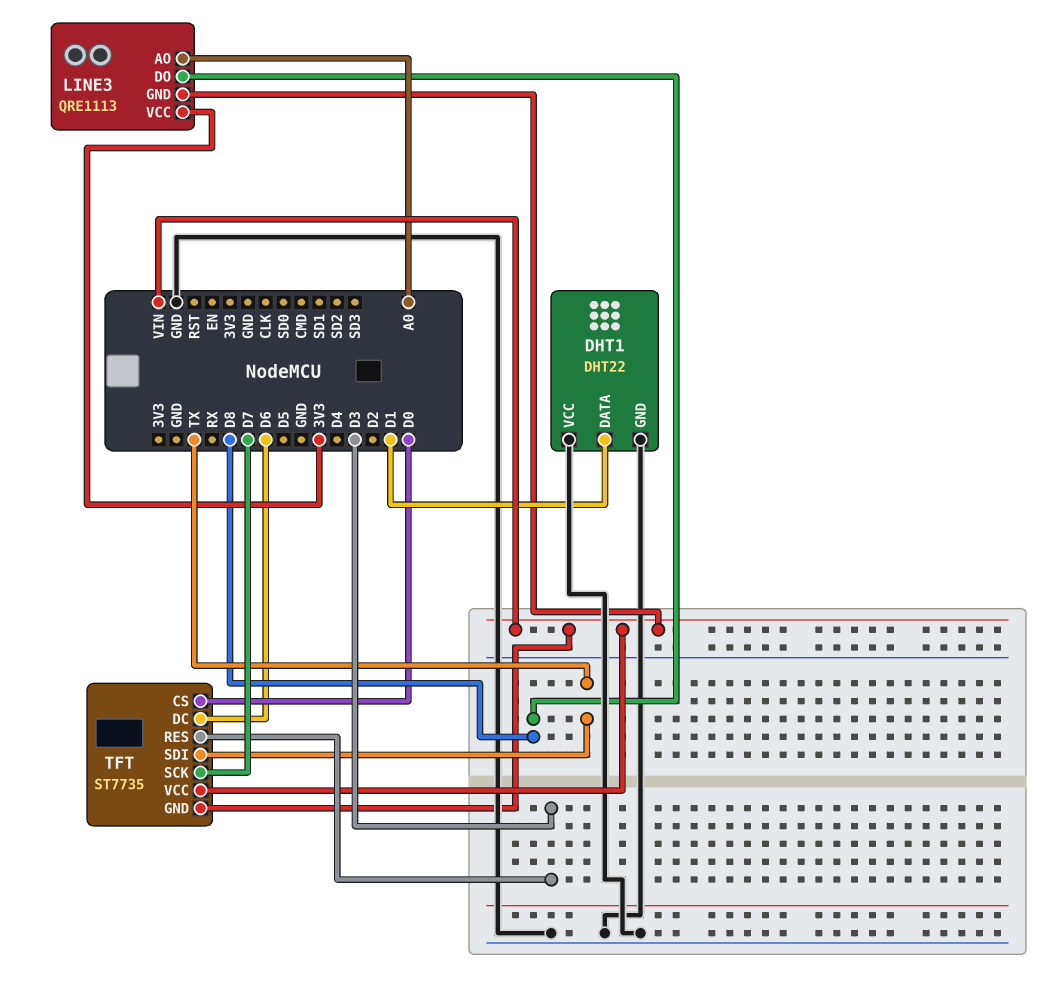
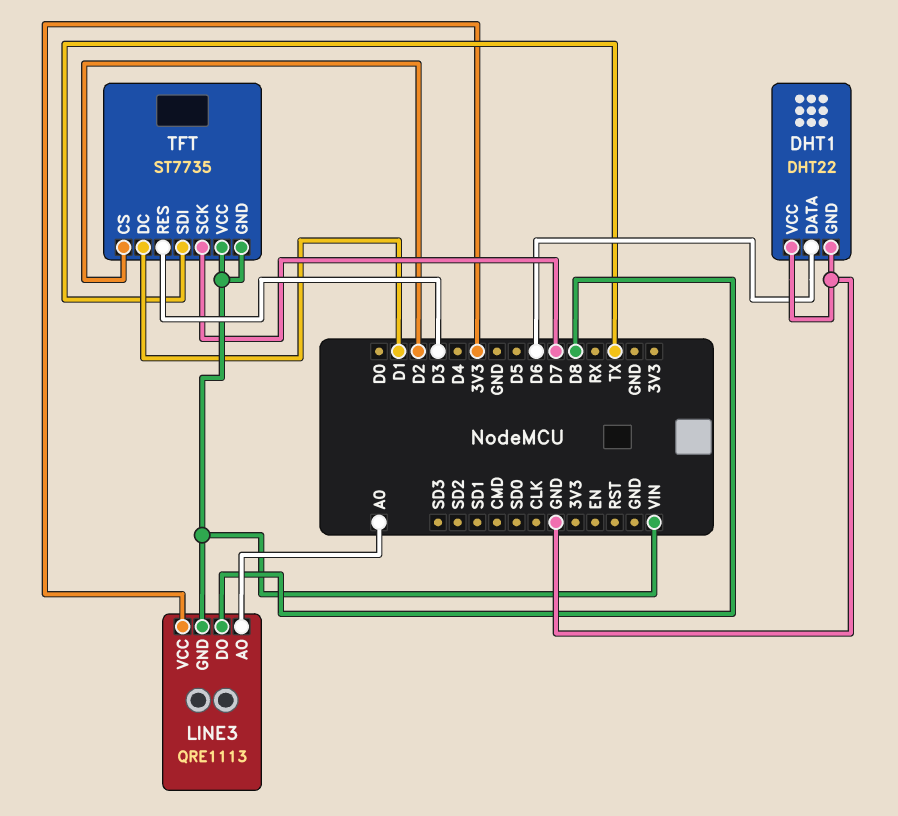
DHT1 pin DATA: D1 -> D6
TFT pin CS: D0 -> D2
TFT pin DC: D6 -> D1

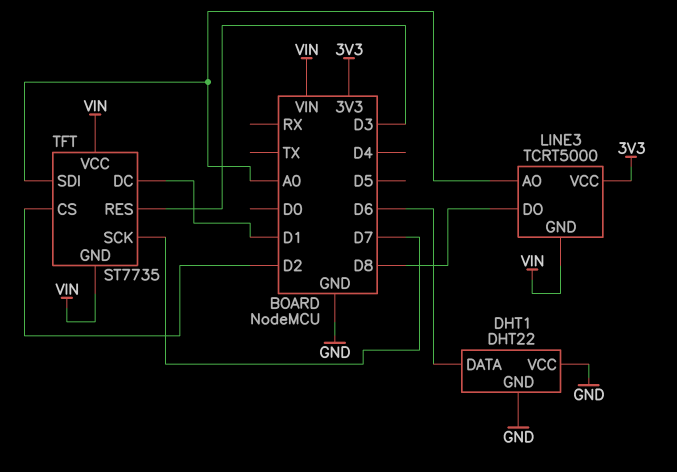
LINE3: QRE1113 -> TCRT5000
TFT pin SDI: TX -> A0

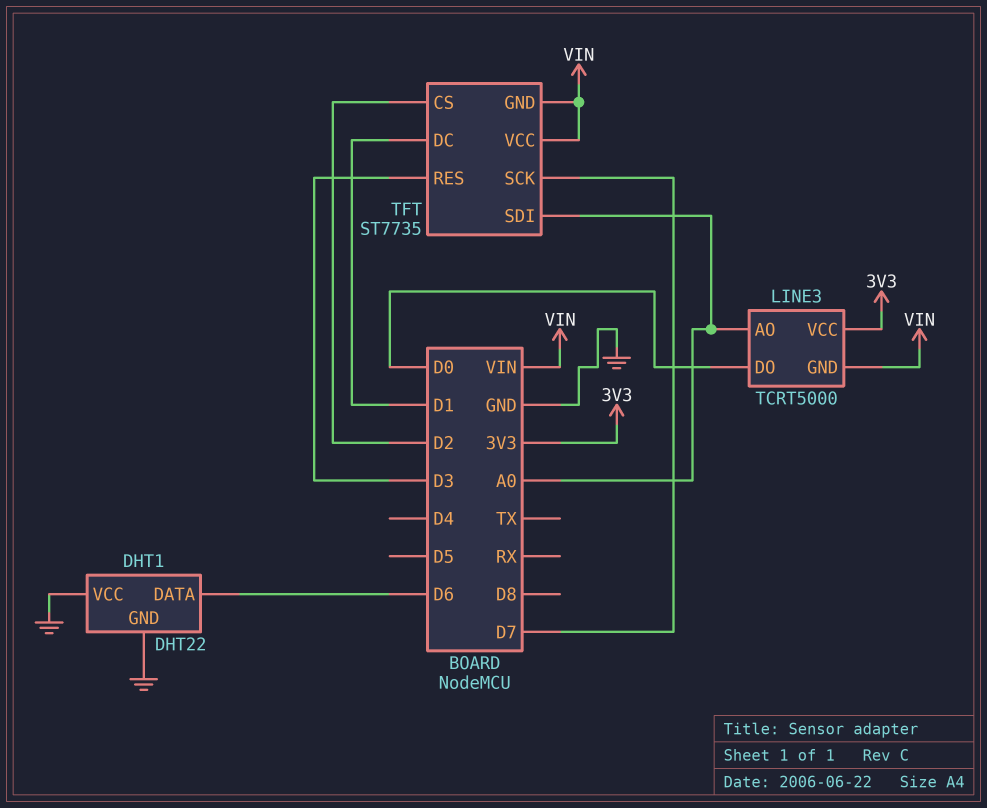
LINE3 pin DO: D8 -> D0

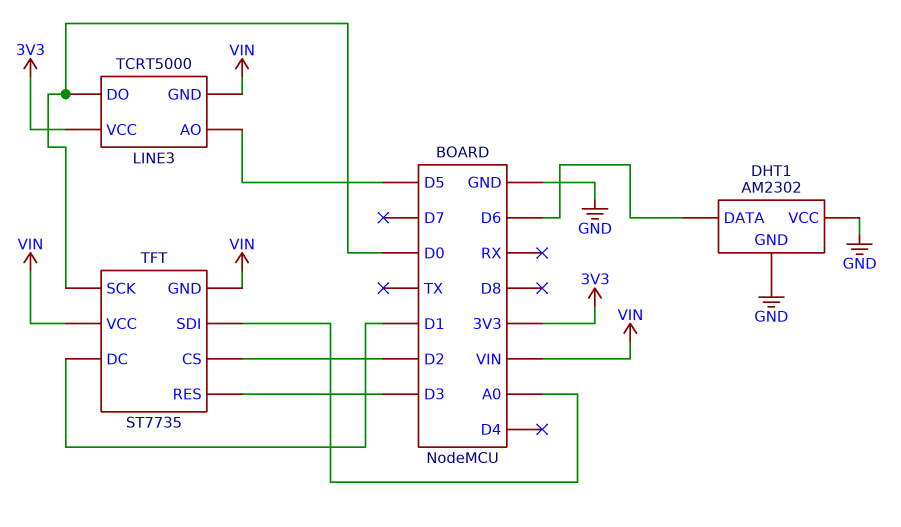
DHT1: DHT22 -> AM2302
LINE3 pin AO: A0 -> D5
TFT pin SCK: D7 -> D0

